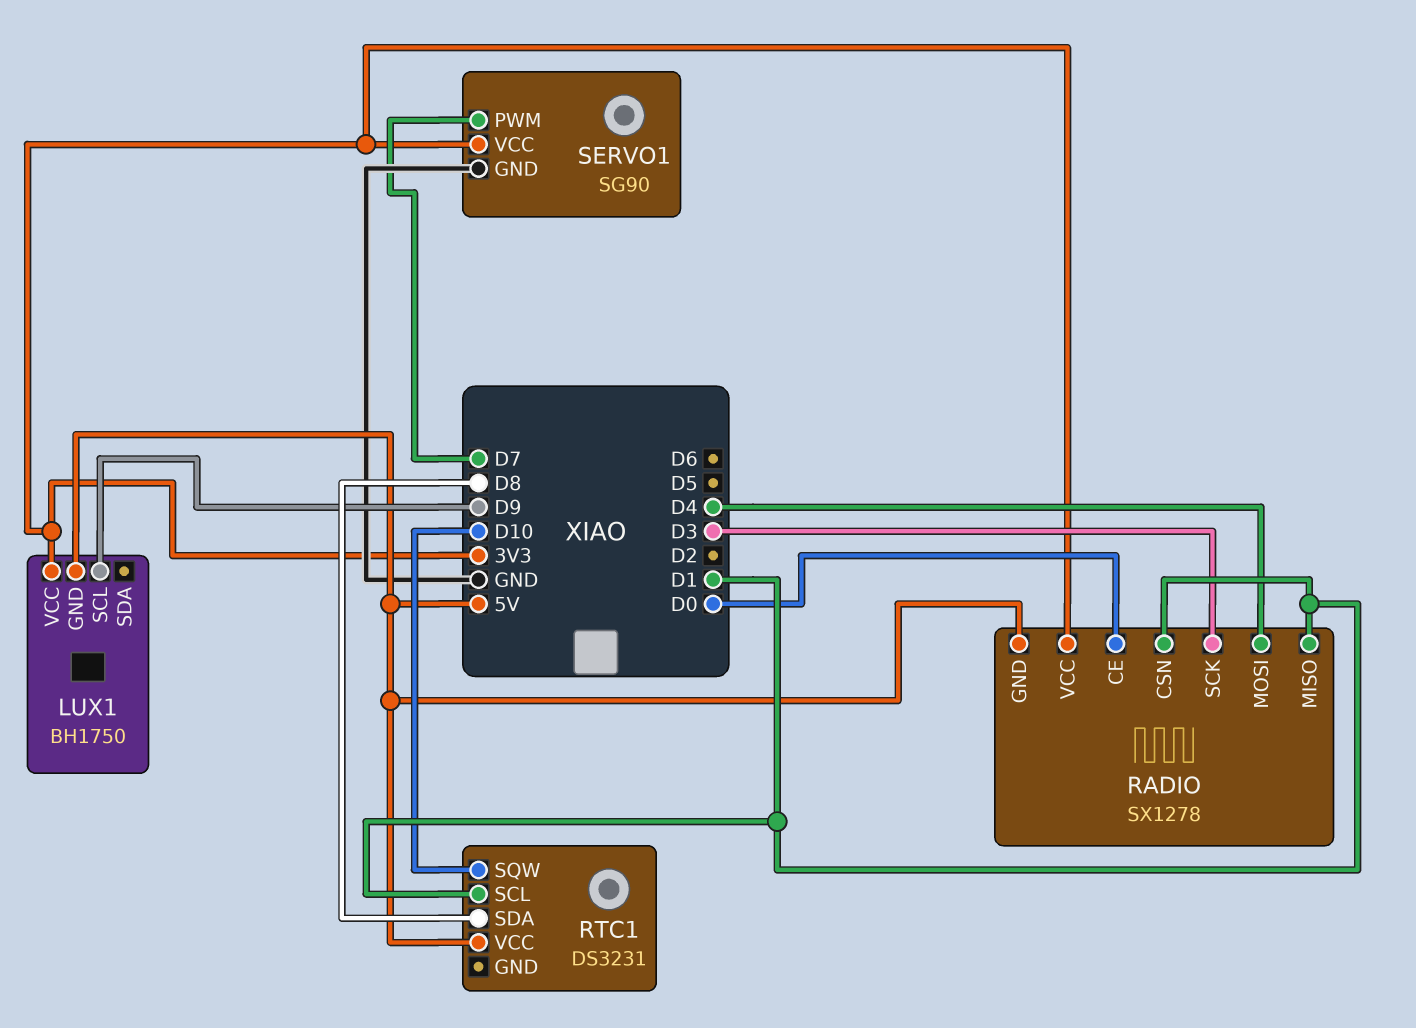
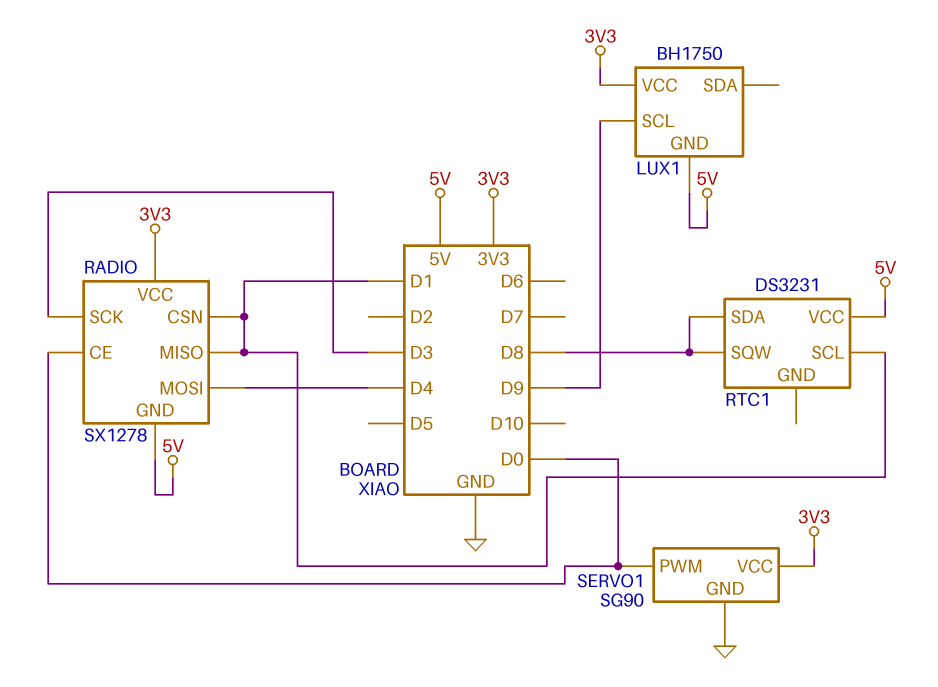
RTC1 pin SQW: D10 -> D8
SERVO1 pin PWM: D7 -> D0

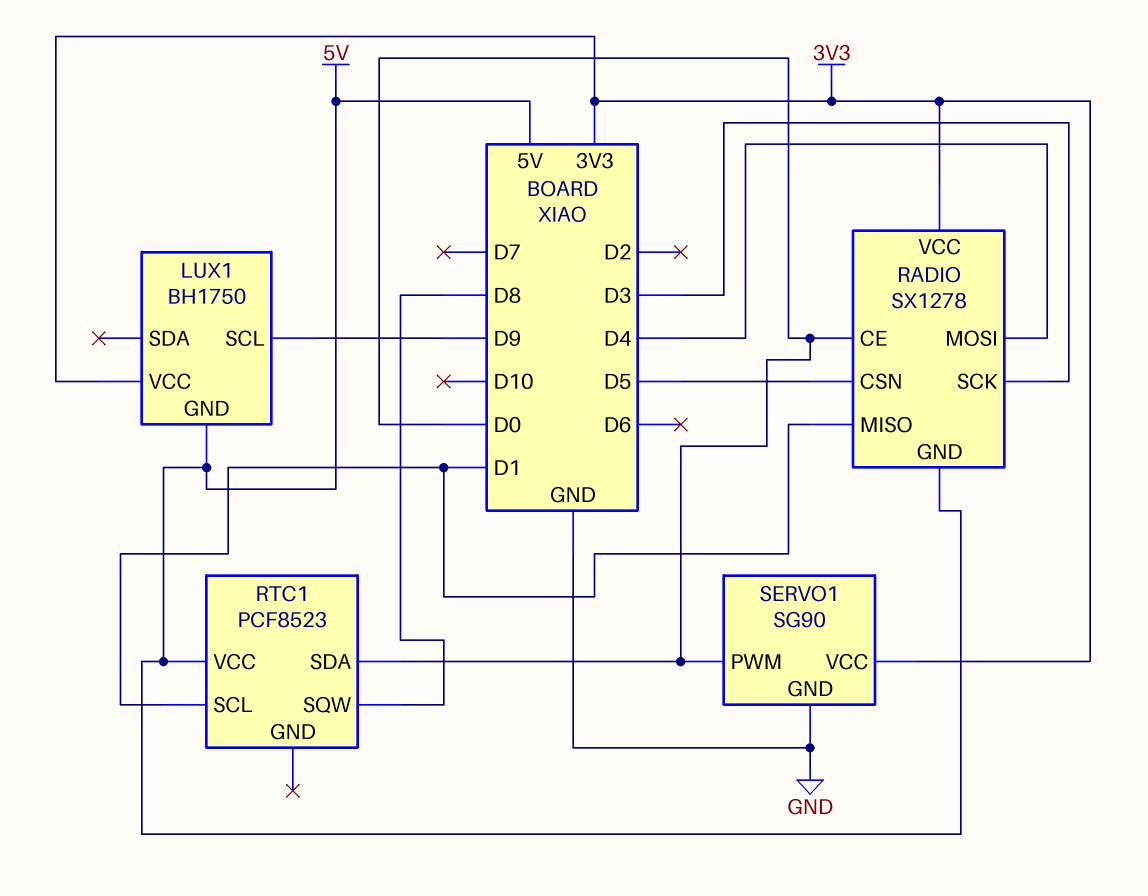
RADIO pin CSN: D1 -> D5
RTC1: DS3231 -> PCF8523
RTC1 pin SDA: D8 -> D0

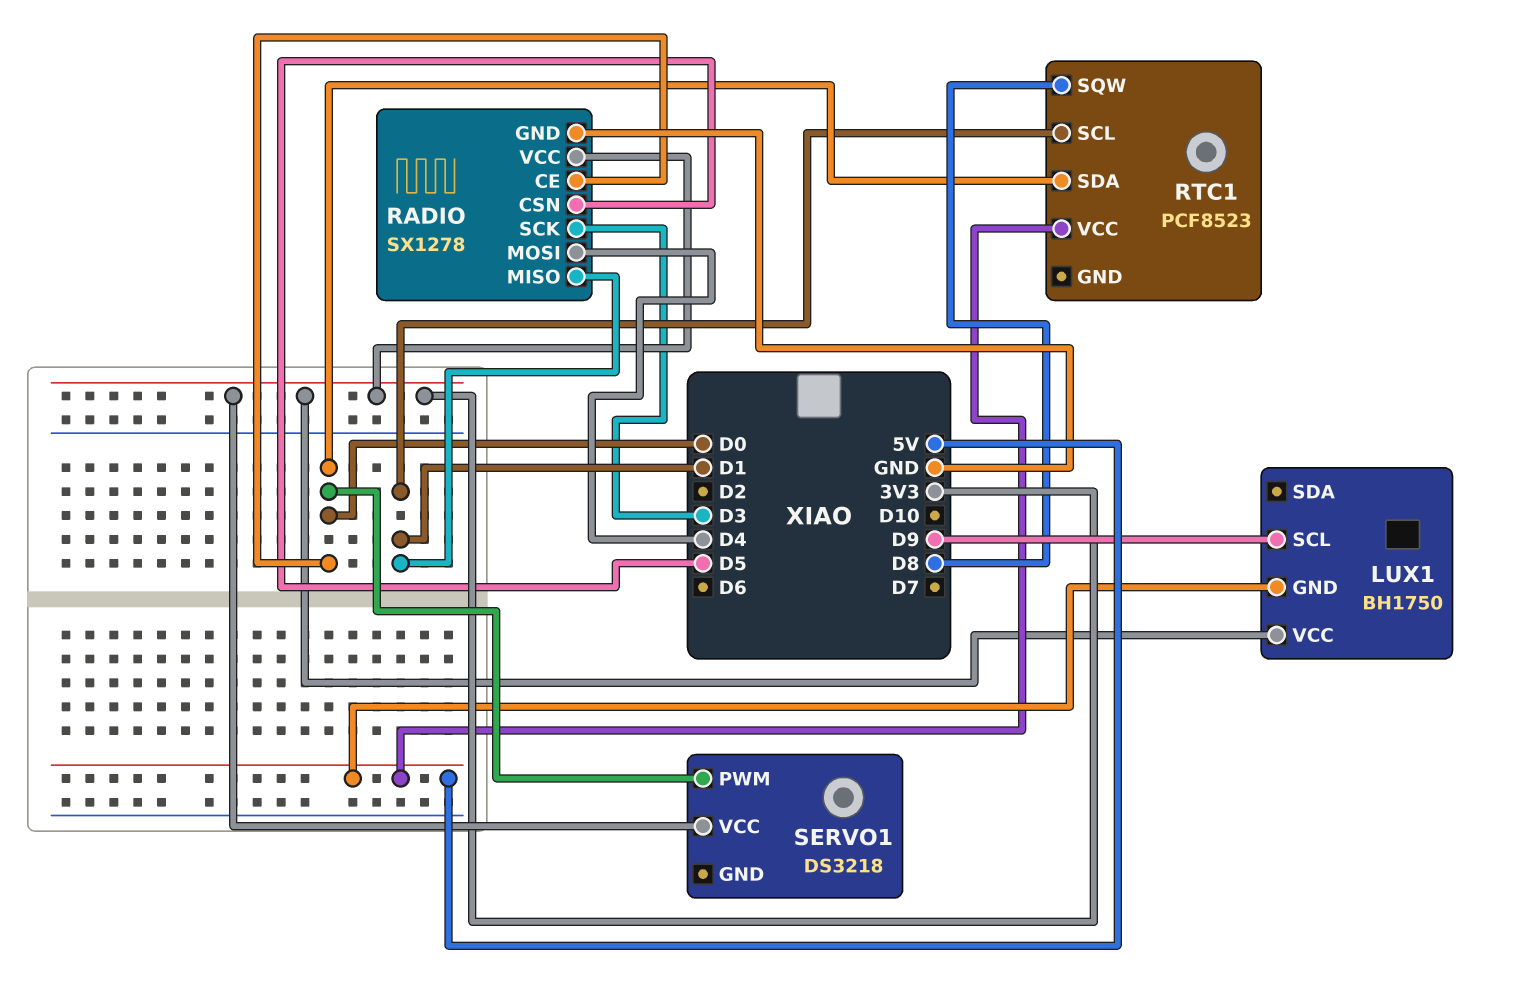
RADIO pin GND: 5V -> GND
SERVO1: SG90 -> DS3218
SERVO1 pin GND: GND -> none

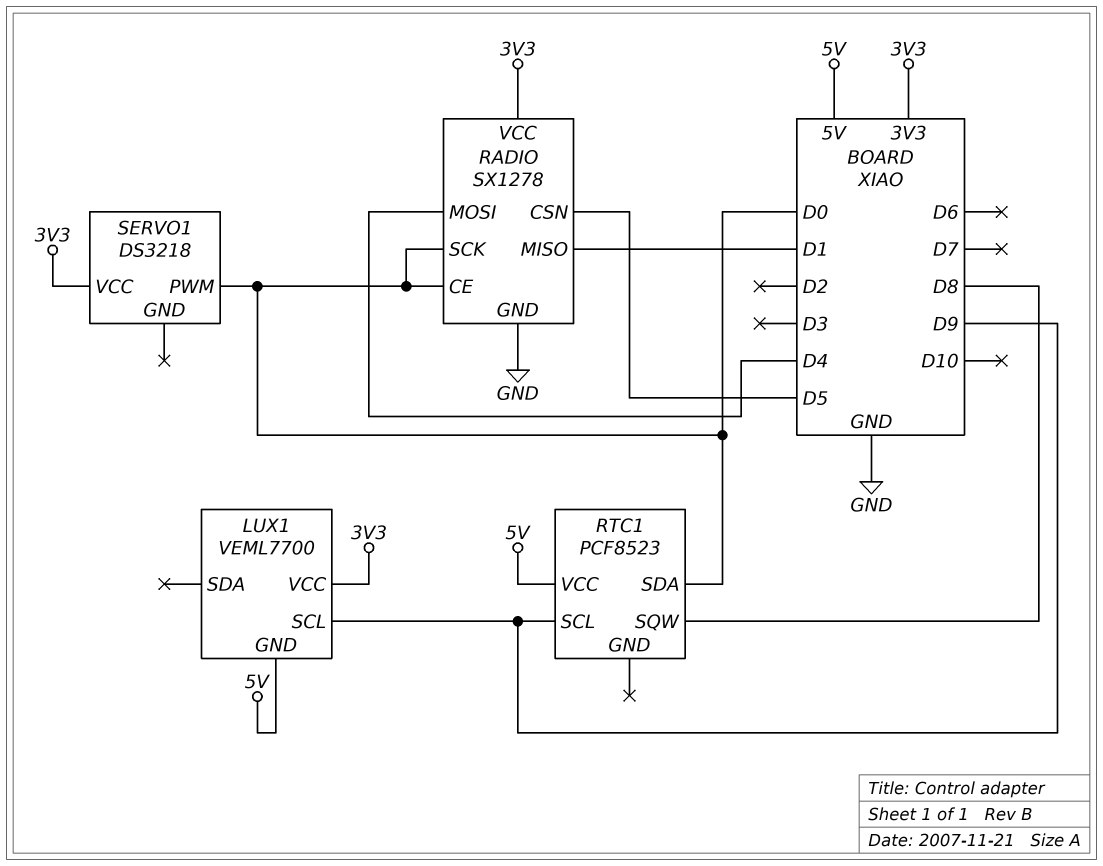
LUX1: BH1750 -> VEML7700
RADIO pin SCK: D3 -> D0
RTC1 pin SCL: D1 -> D9

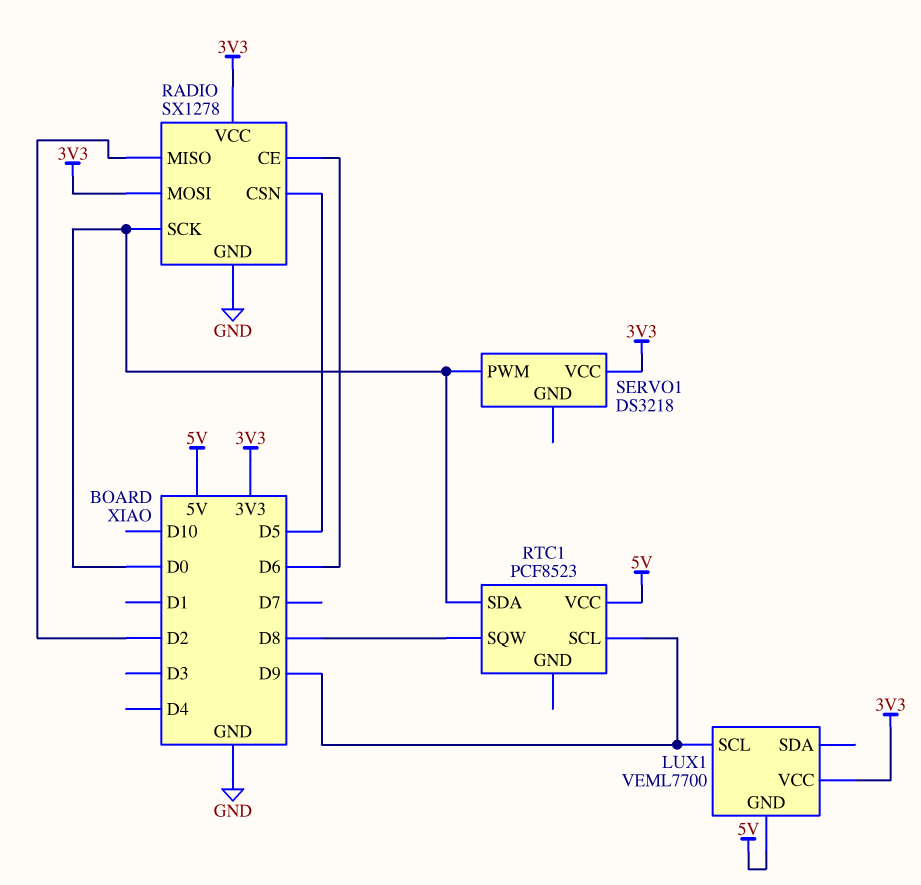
RADIO pin CE: D0 -> D6
RADIO pin MISO: D1 -> D2
RADIO pin MOSI: D4 -> 3V3

